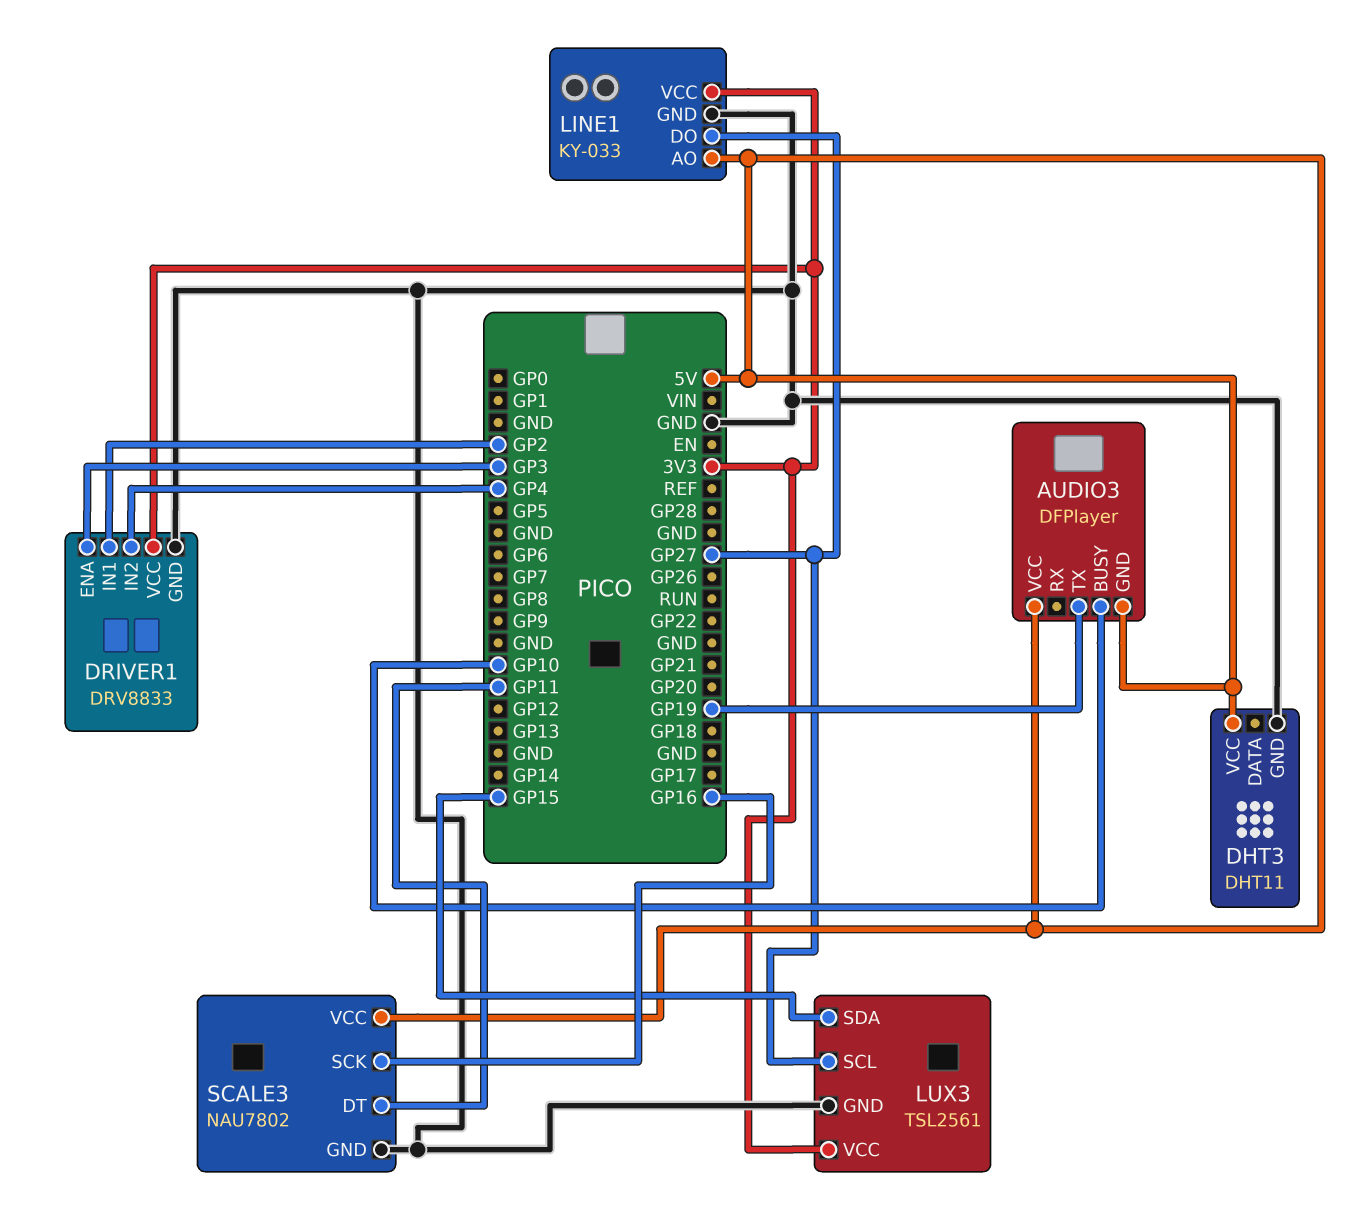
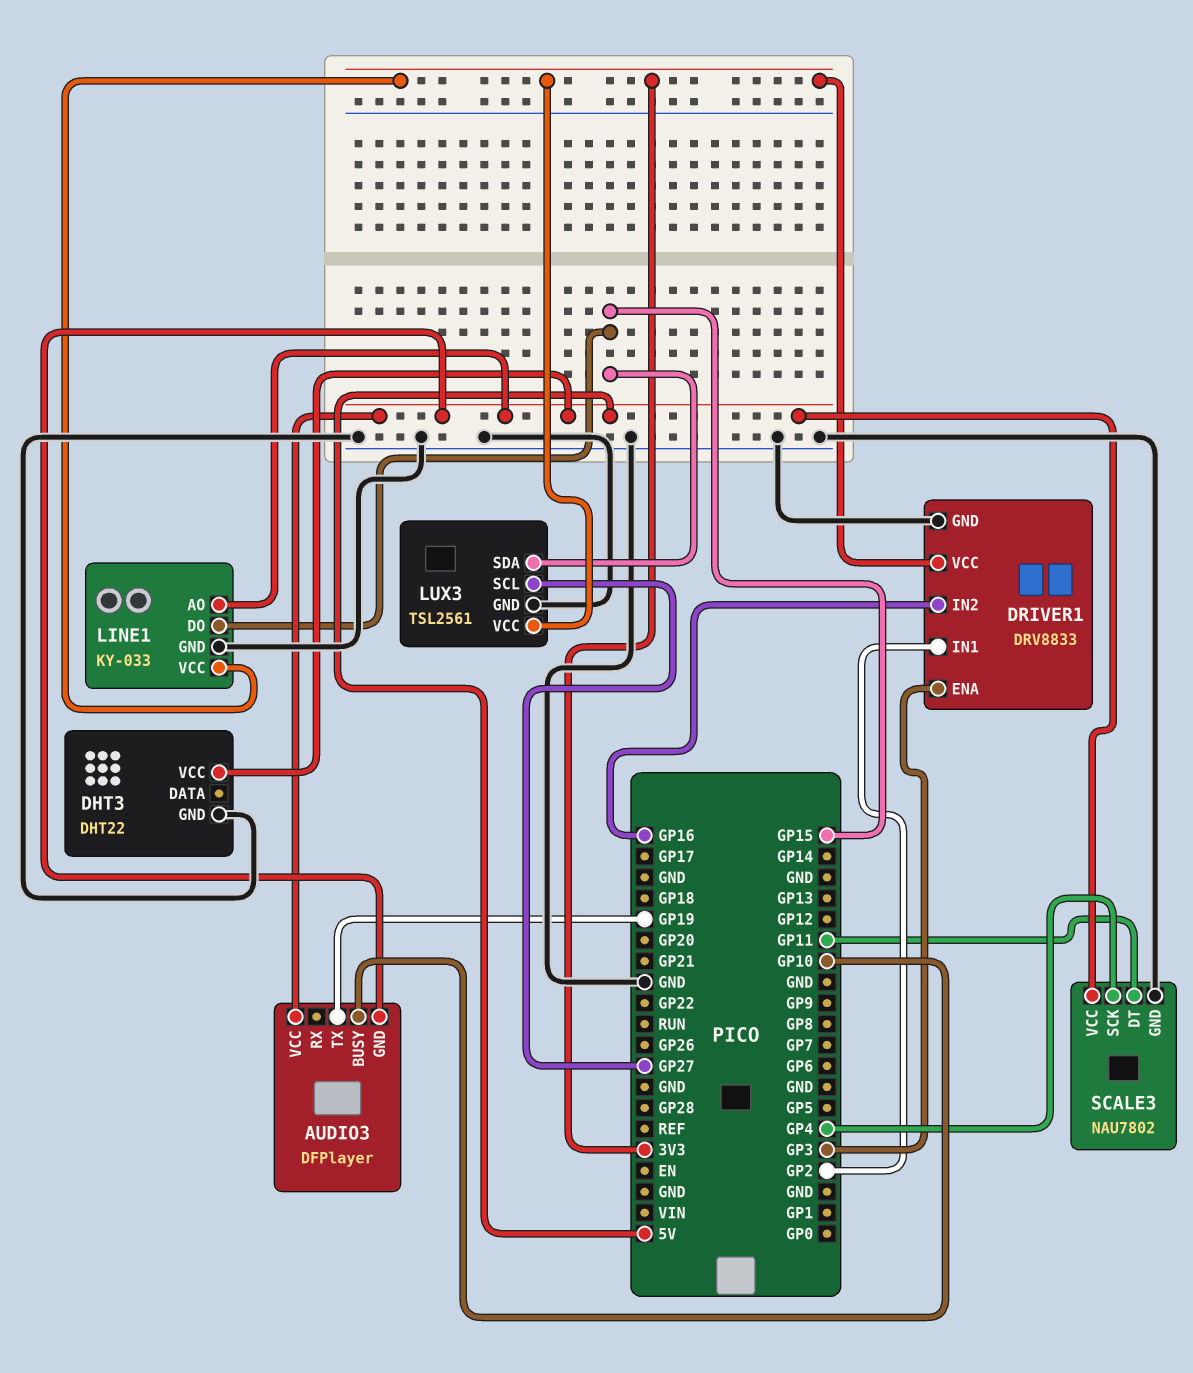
DHT3: DHT11 -> DHT22
DRIVER1 pin IN2: GP4 -> GP16
LINE1 pin DO: GP27 -> GP15
SCALE3 pin SCK: GP16 -> GP4

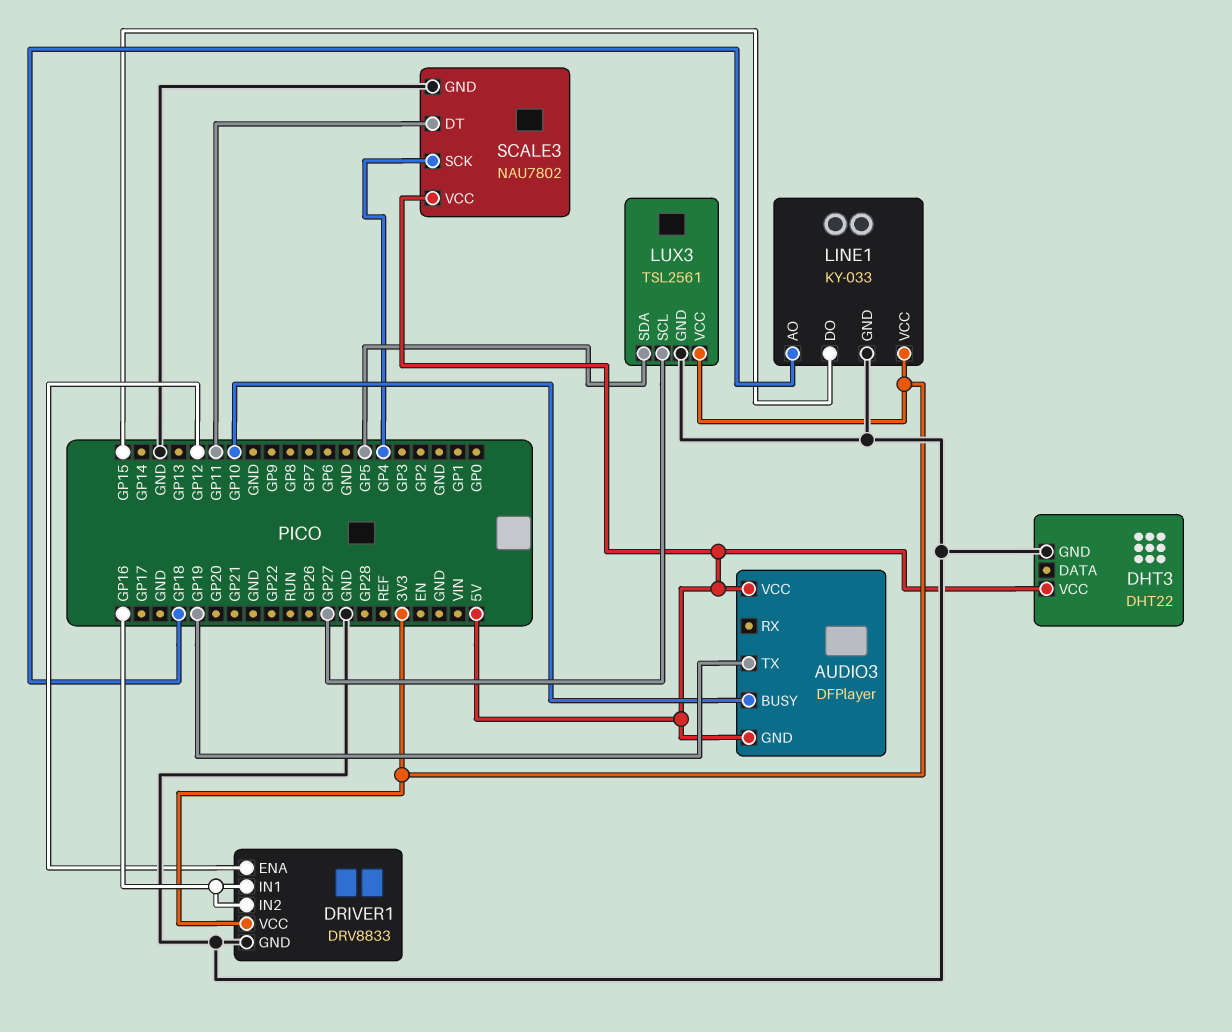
DRIVER1 pin ENA: GP3 -> GP12
DRIVER1 pin IN1: GP2 -> GP16
LINE1 pin AO: 5V -> GP18
LUX3 pin SDA: GP15 -> GP5

